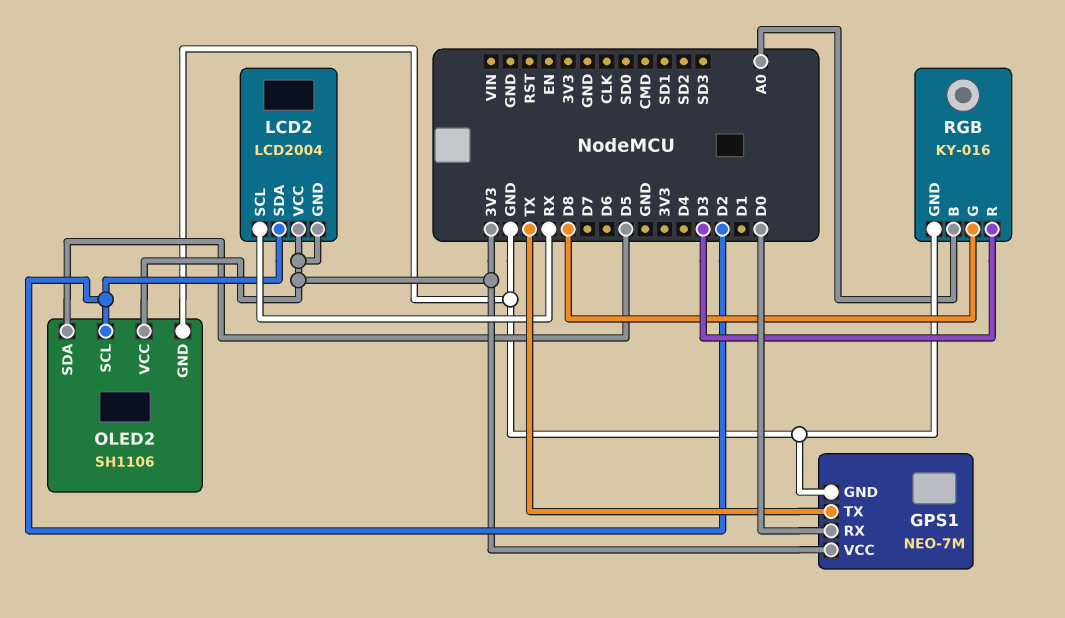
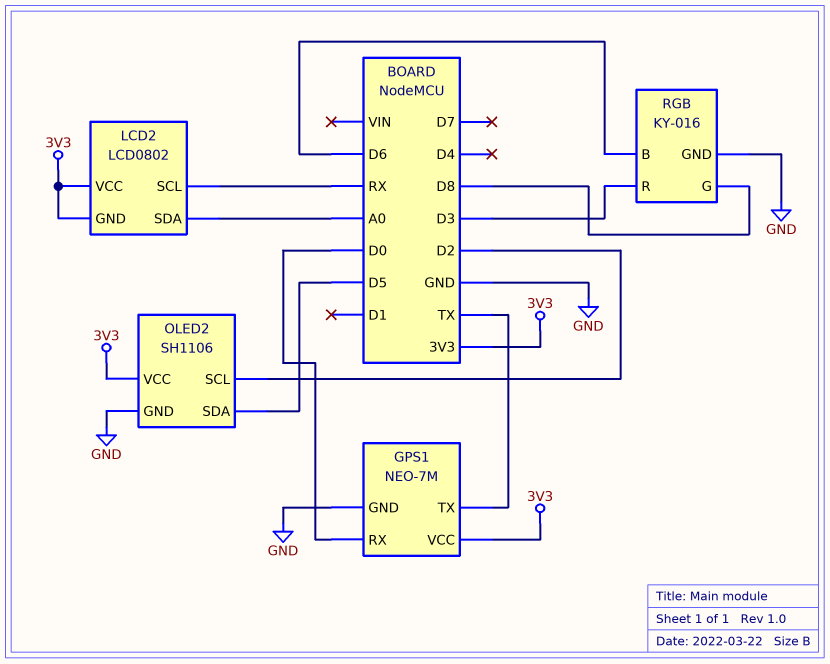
LCD2: LCD2004 -> LCD0802
LCD2 pin SDA: D2 -> A0
RGB pin B: A0 -> D6

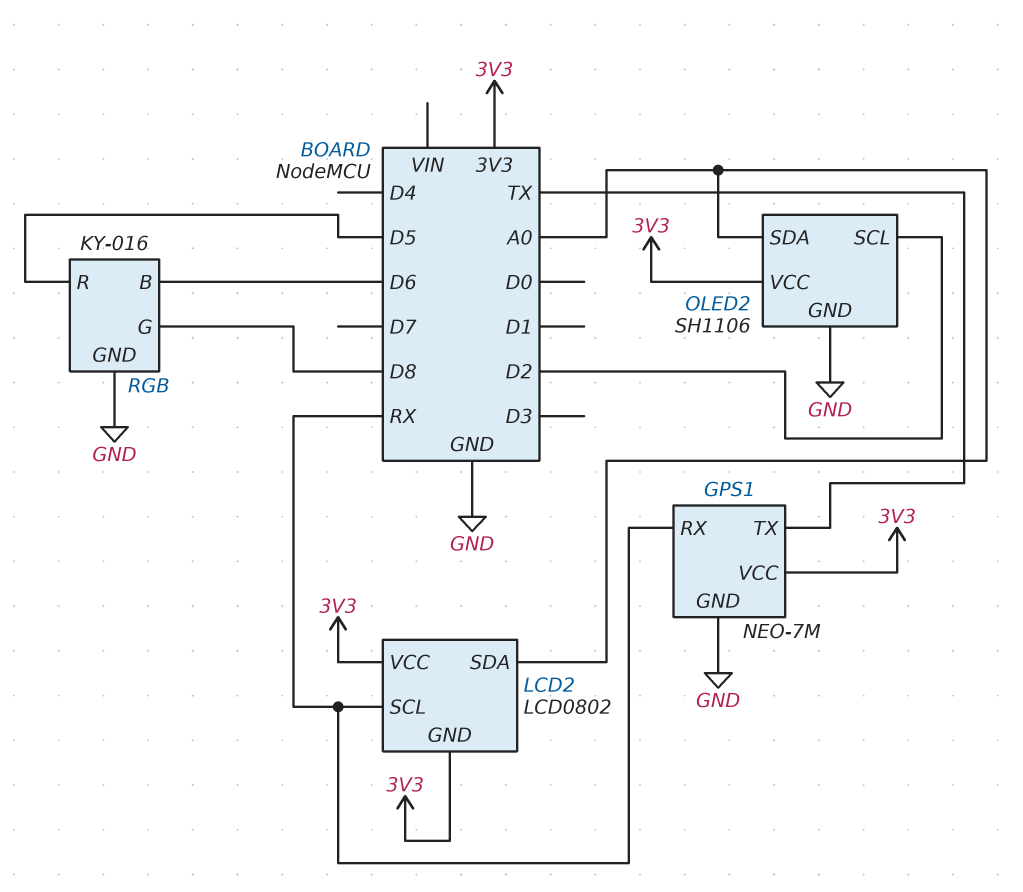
GPS1 pin RX: D0 -> RX
OLED2 pin SDA: D5 -> A0
RGB pin R: D3 -> D5

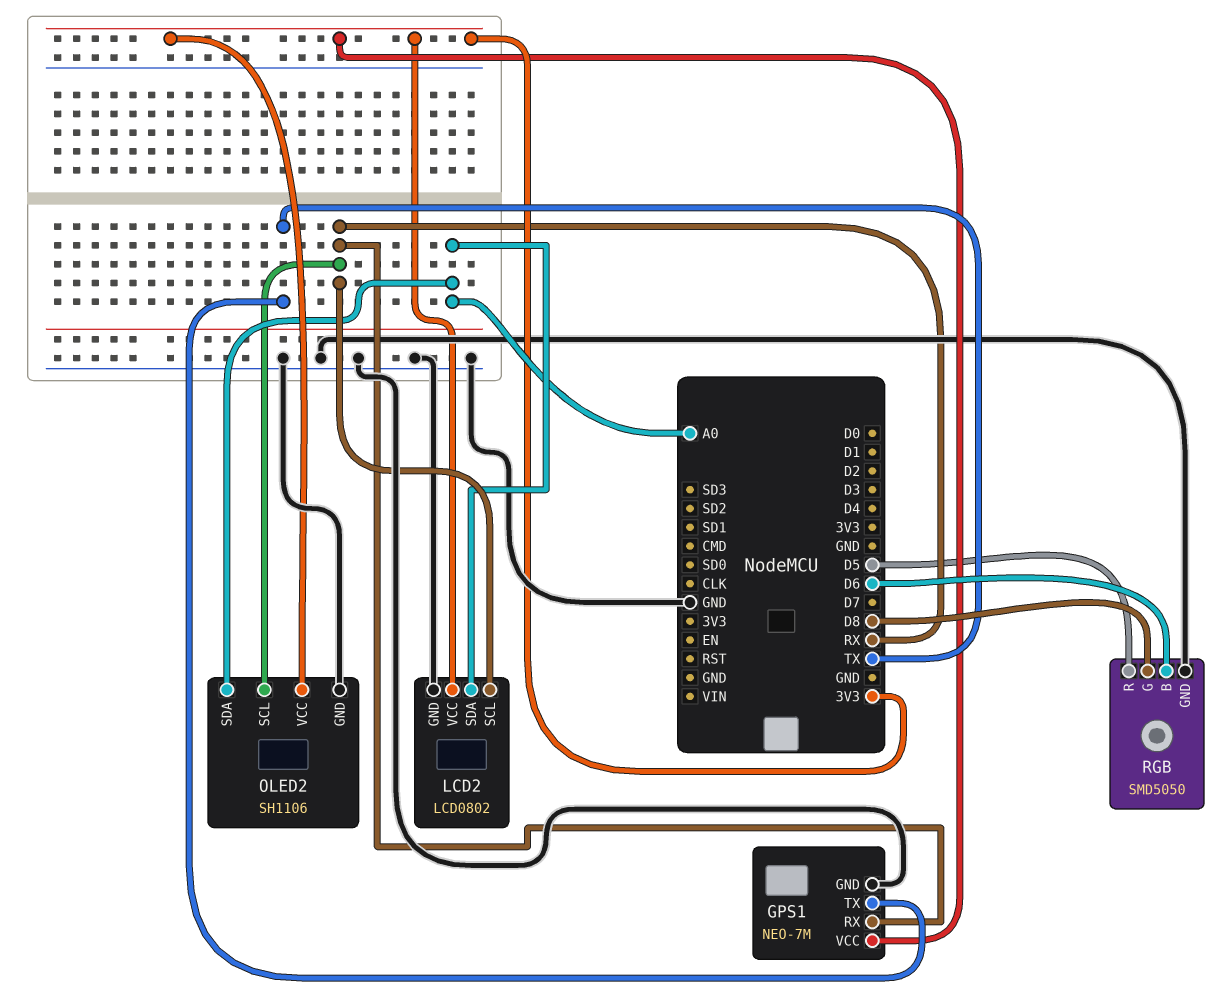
LCD2 pin GND: 3V3 -> GND
OLED2 pin SCL: D2 -> RX
RGB: KY-016 -> SMD5050

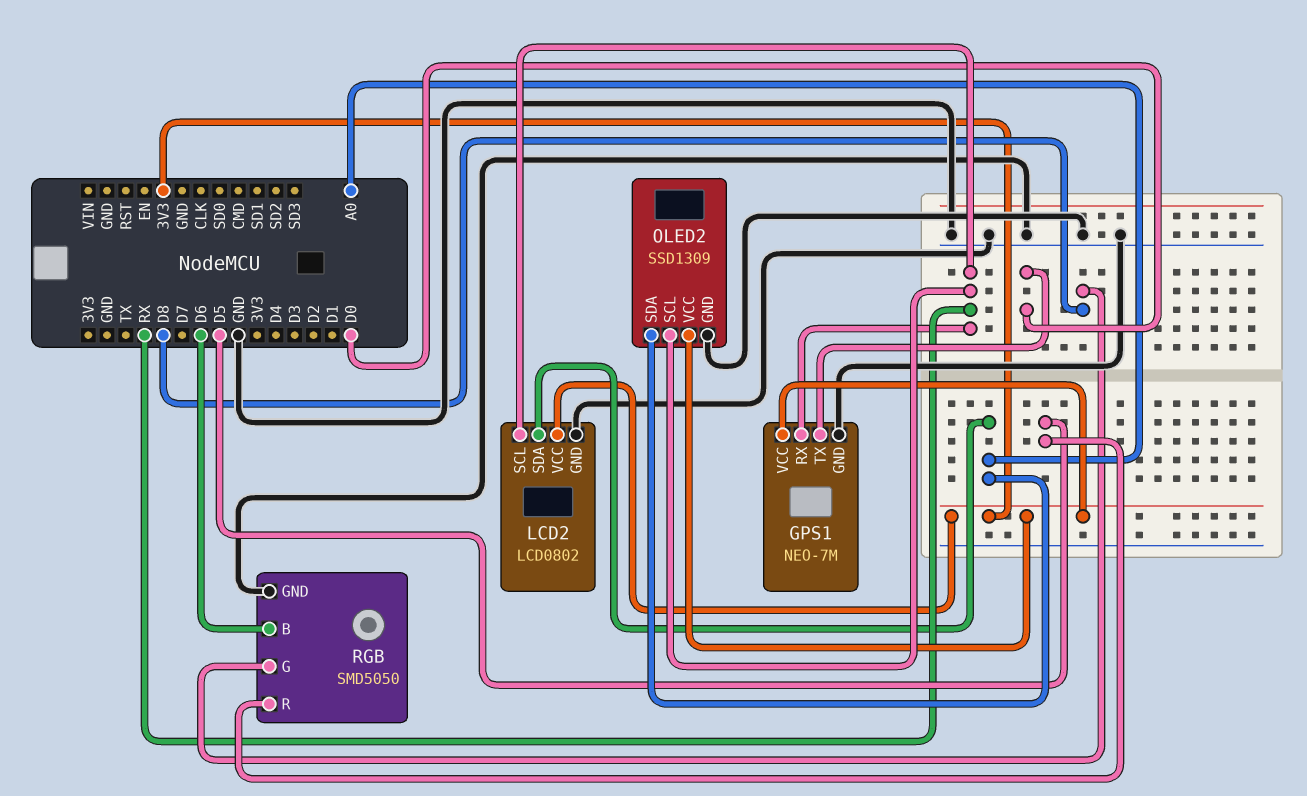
GPS1 pin TX: TX -> D0
OLED2: SH1106 -> SSD1309

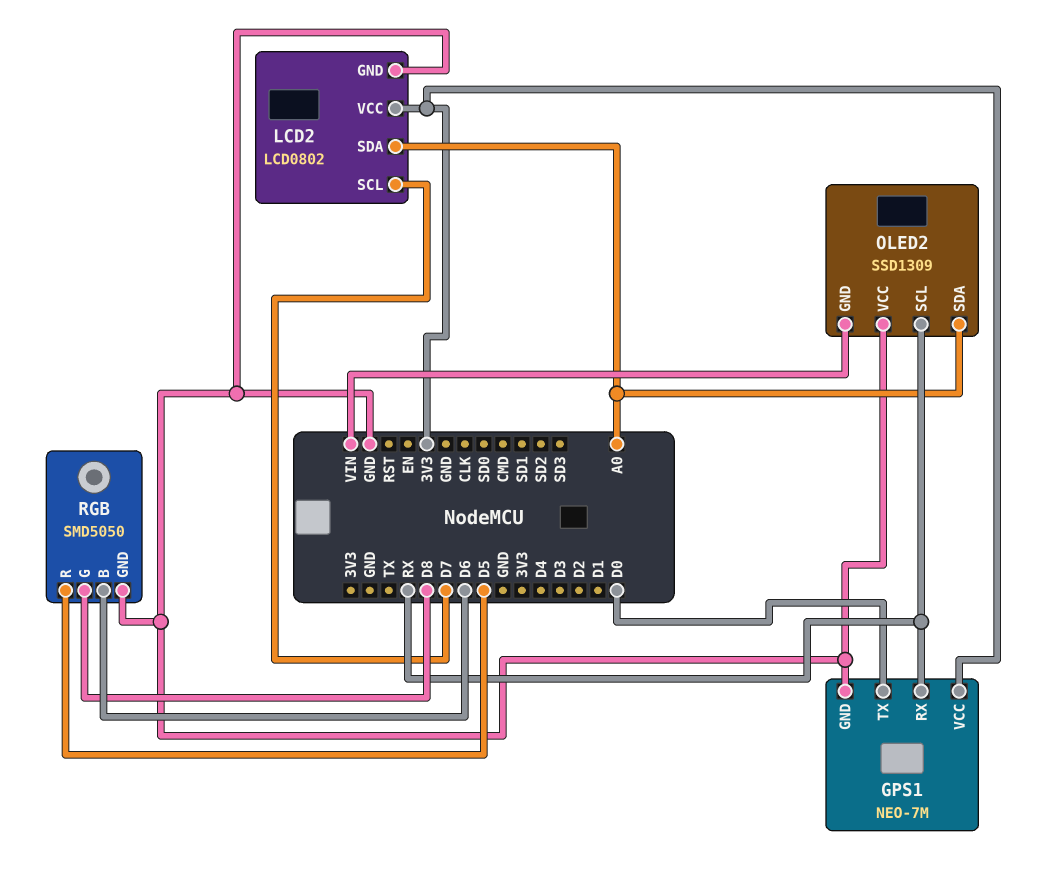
LCD2 pin SCL: RX -> D7
OLED2 pin GND: GND -> VIN
OLED2 pin VCC: 3V3 -> GND

